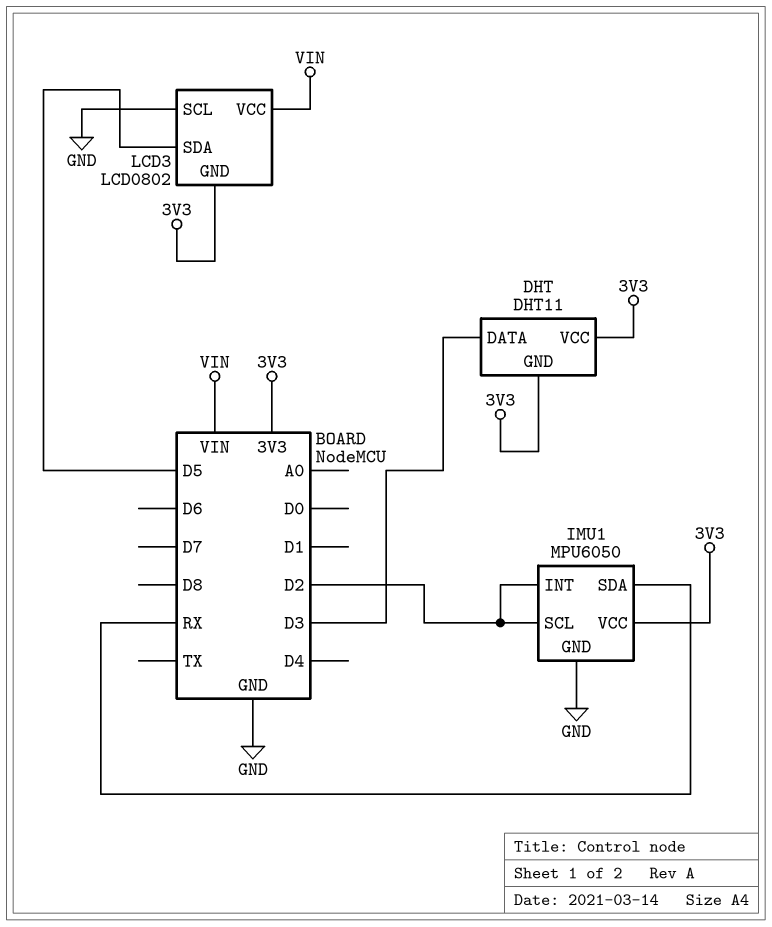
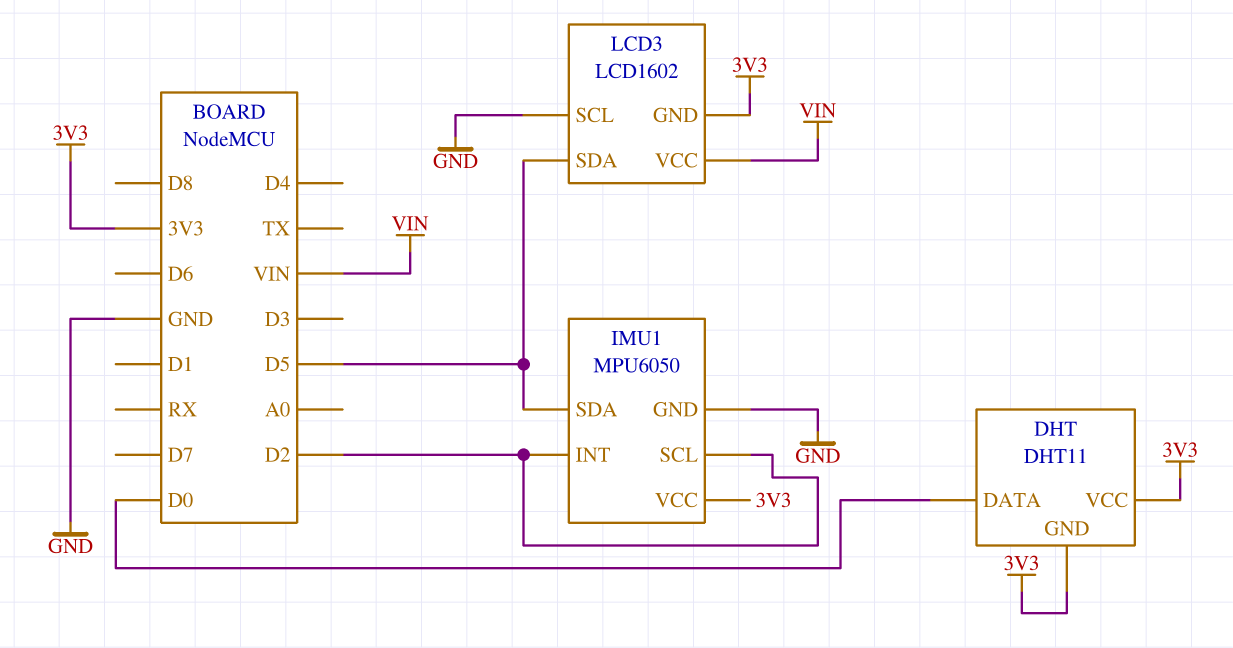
DHT pin DATA: D3 -> D0
IMU1 pin SDA: RX -> D5
LCD3: LCD0802 -> LCD1602

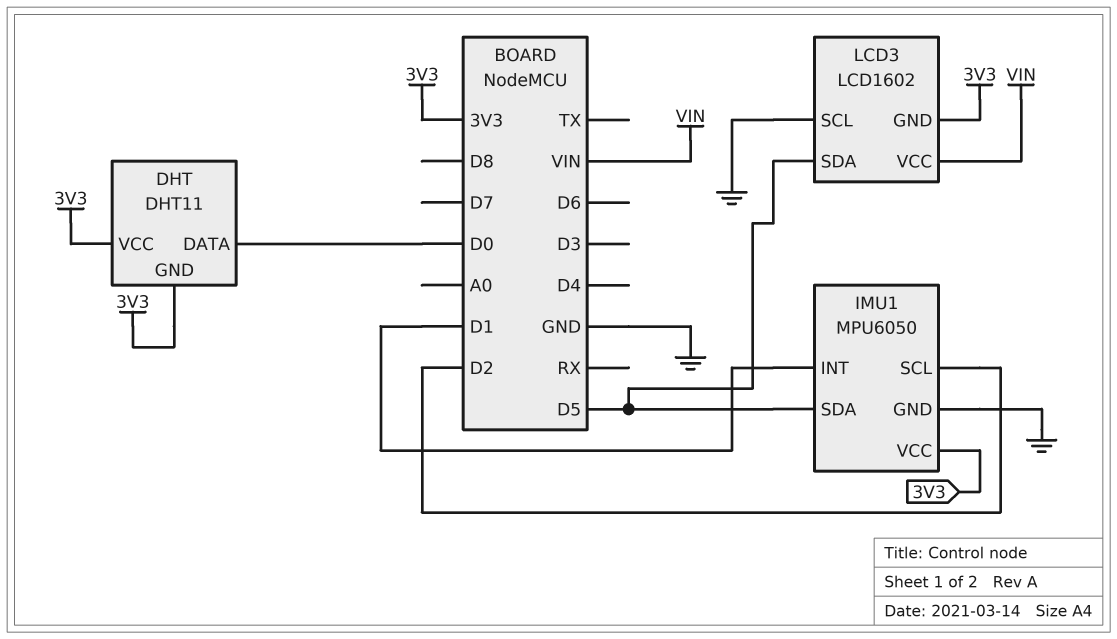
IMU1 pin INT: D2 -> D1

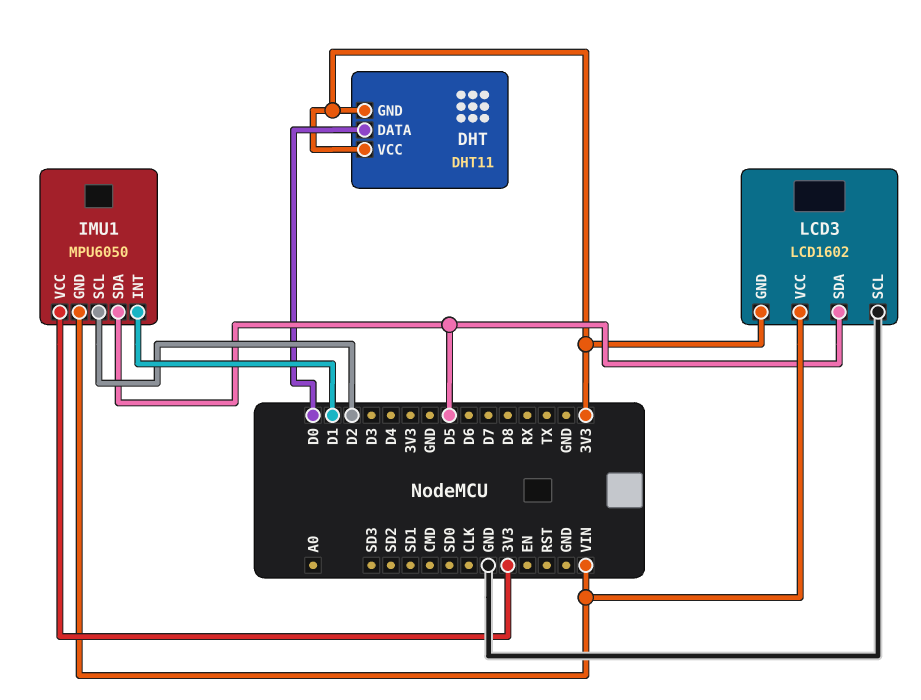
IMU1 pin GND: GND -> VIN

